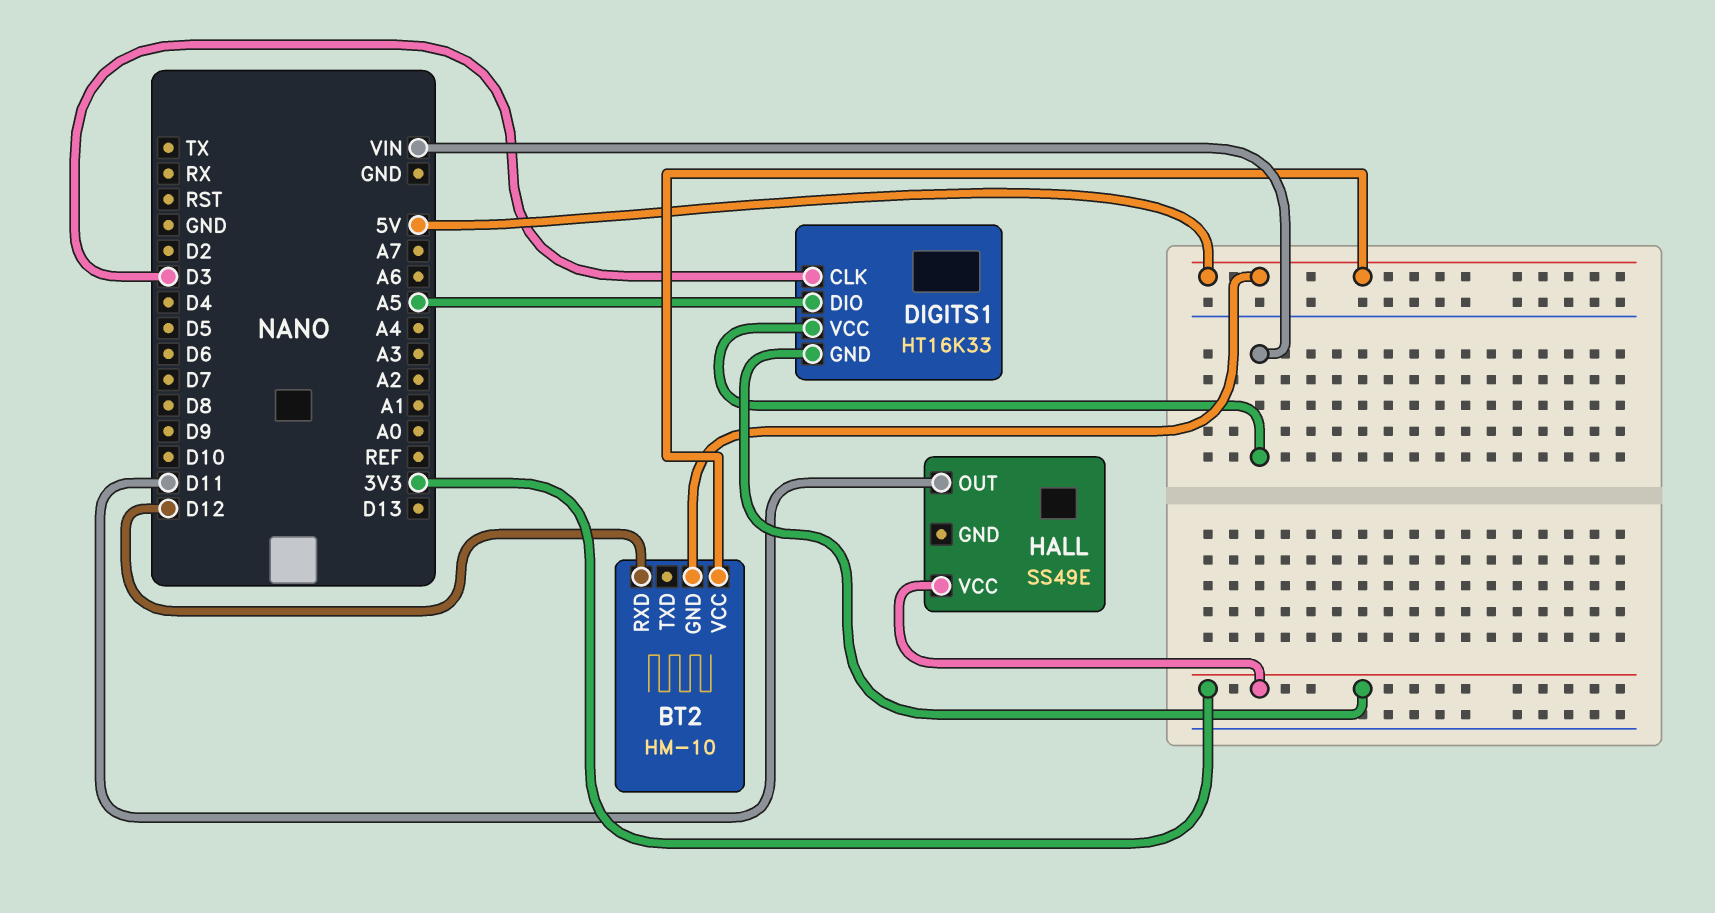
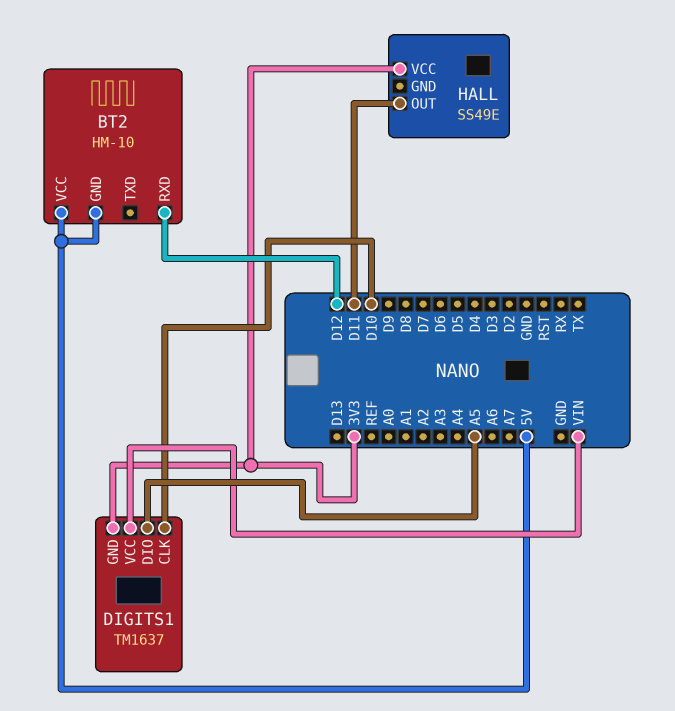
DIGITS1: HT16K33 -> TM1637
DIGITS1 pin CLK: D3 -> D10

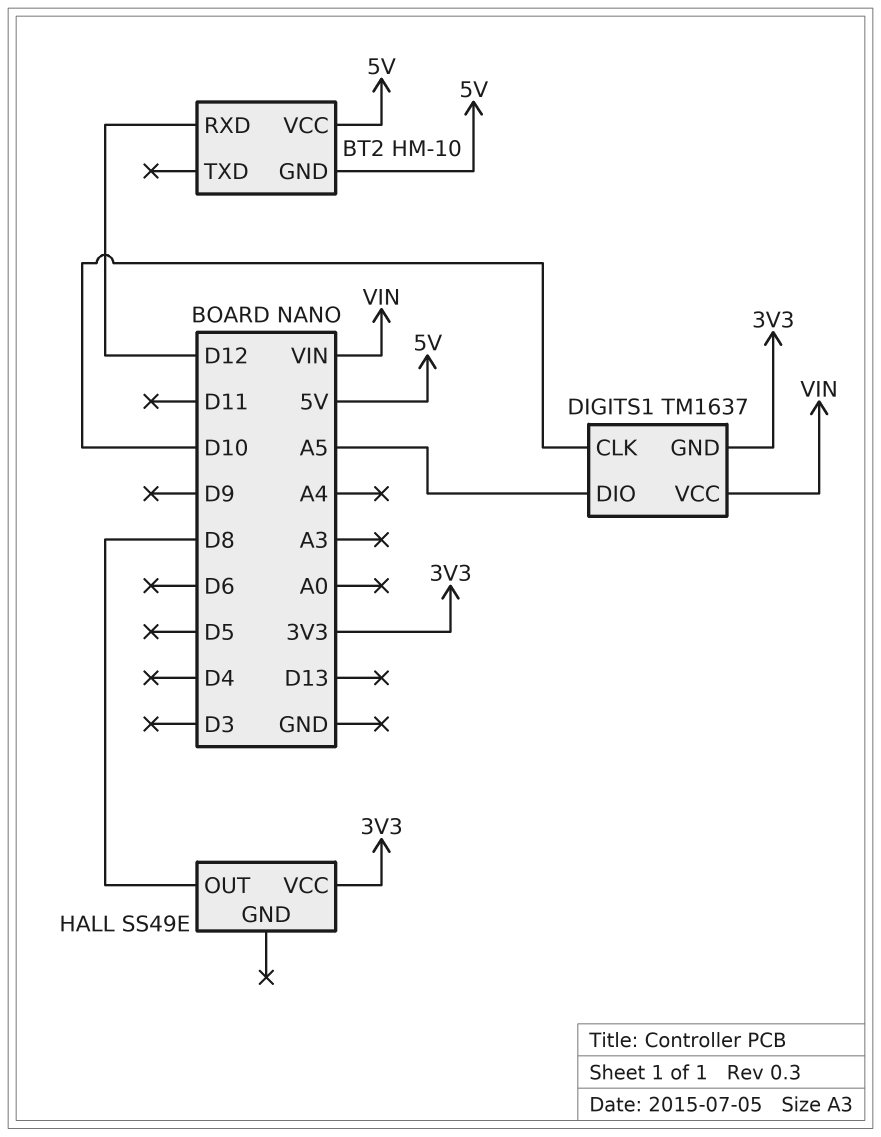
HALL pin OUT: D11 -> D8

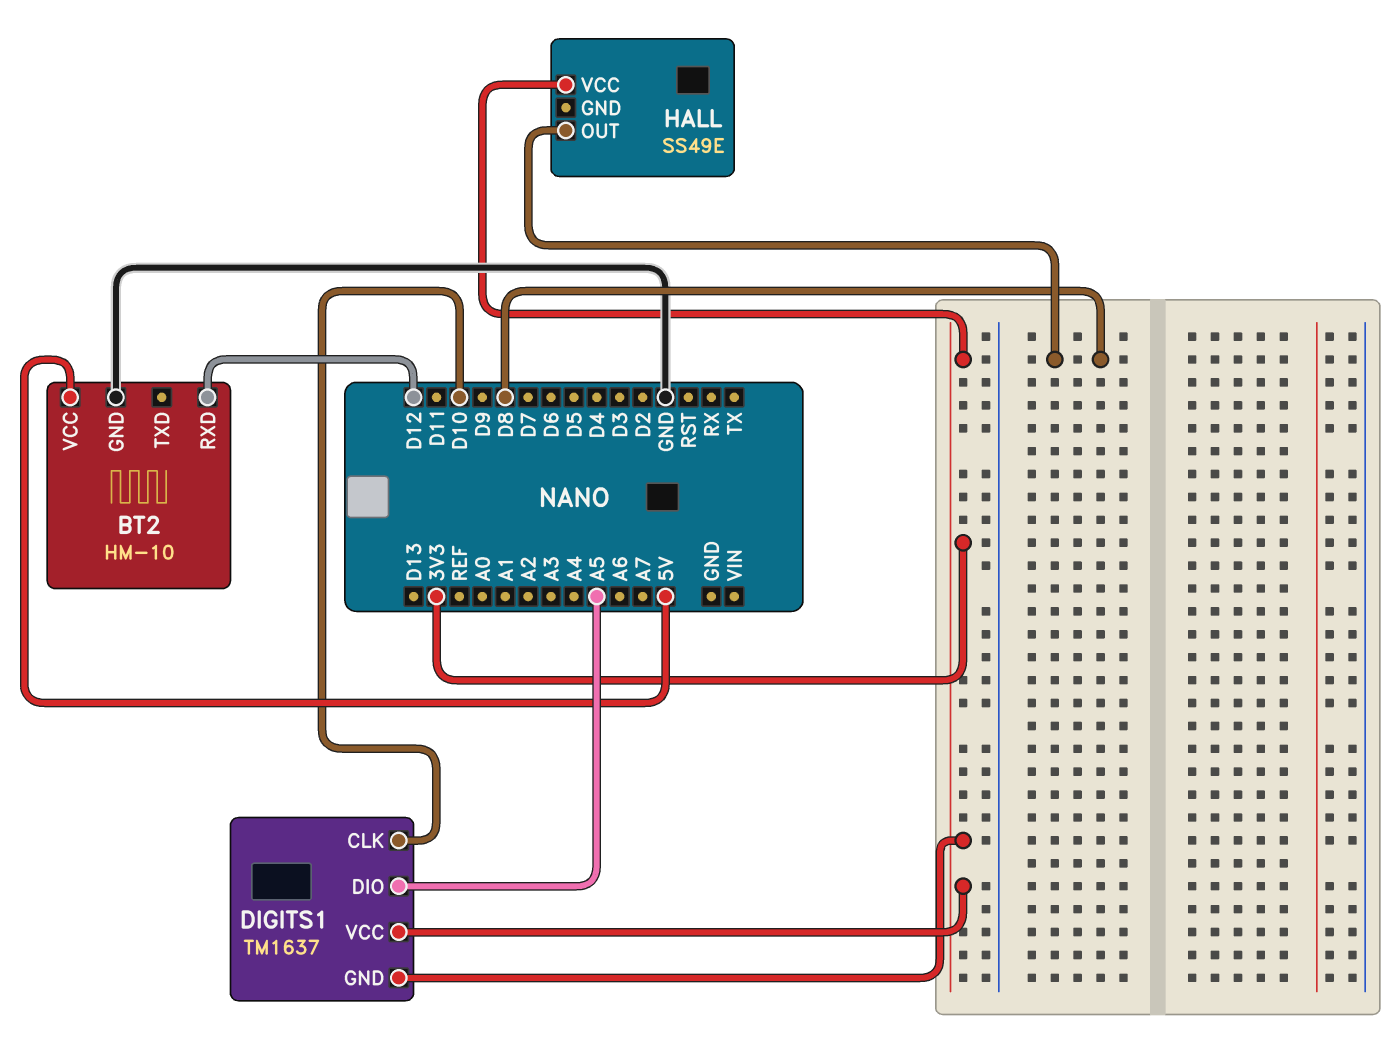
BT2 pin GND: 5V -> GND
DIGITS1 pin VCC: VIN -> 3V3

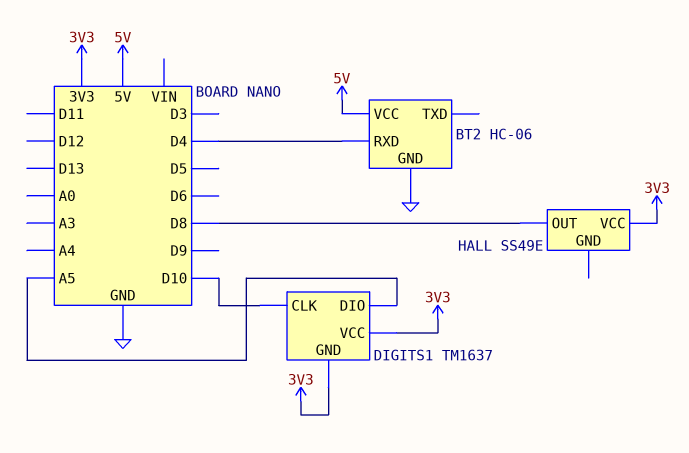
BT2: HM-10 -> HC-06
BT2 pin RXD: D12 -> D4

